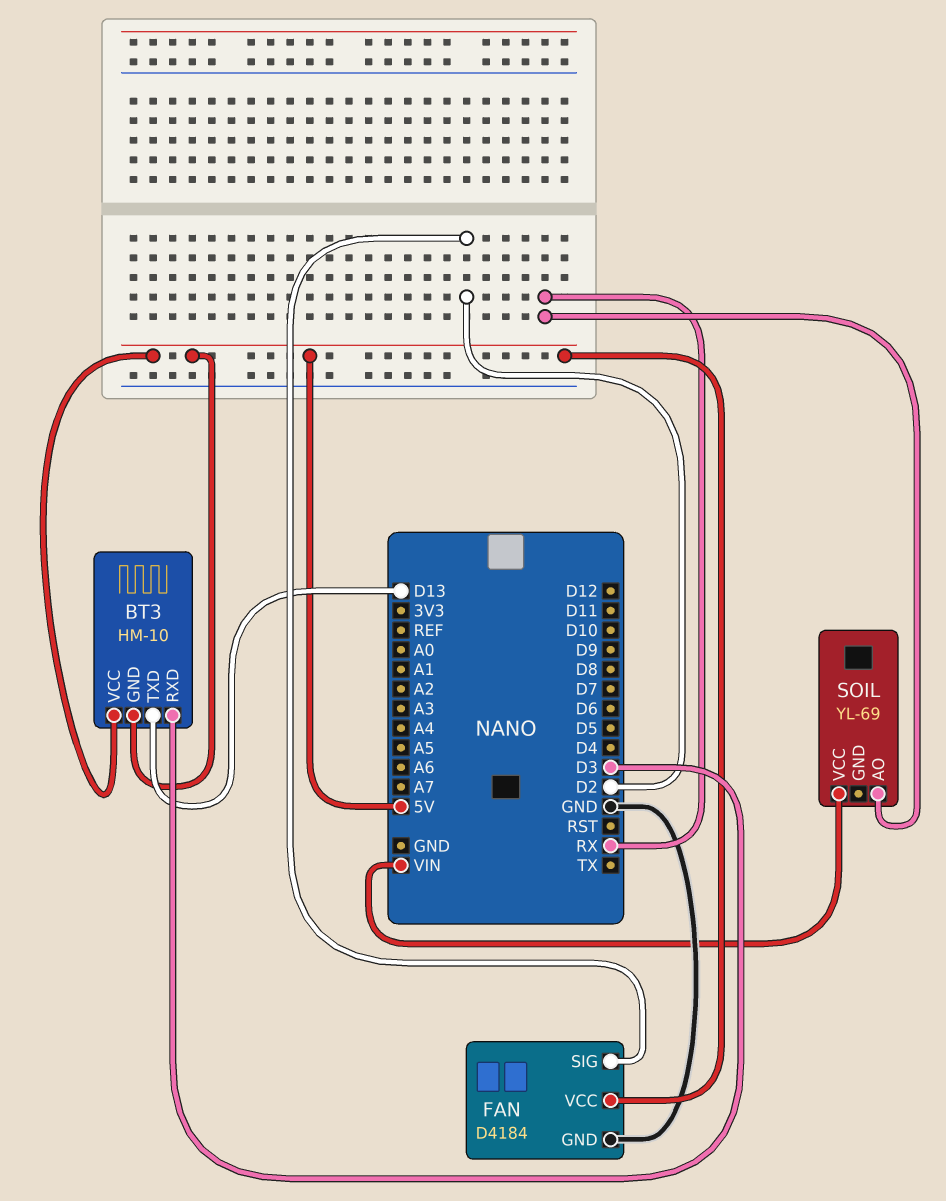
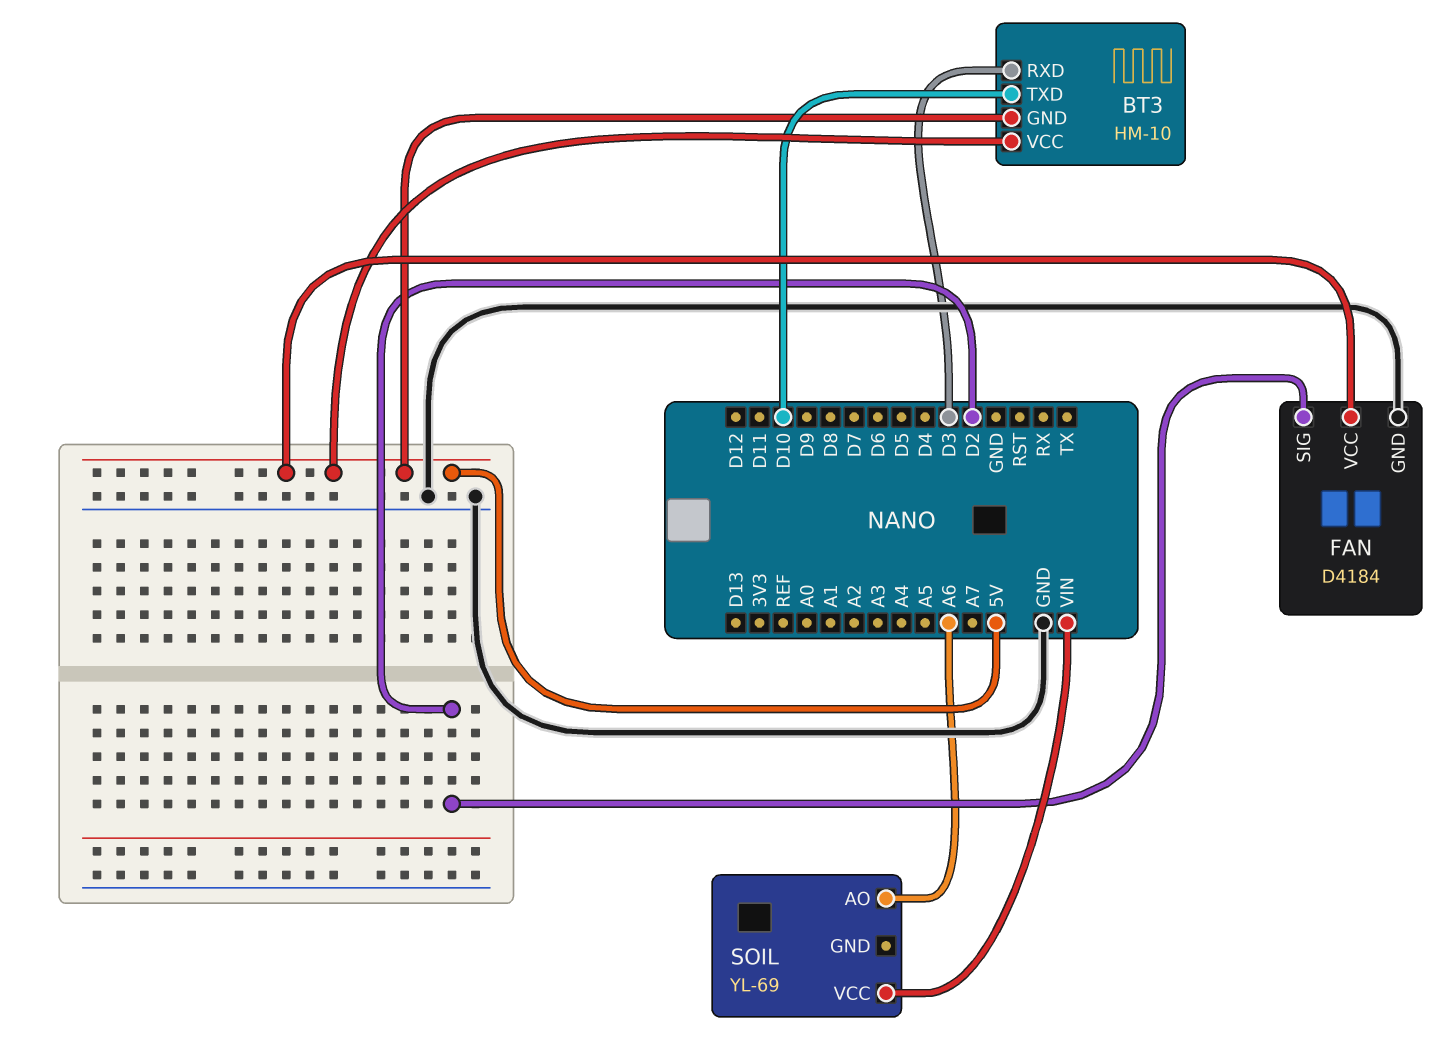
BT3 pin TXD: D13 -> D10
SOIL pin AO: RX -> A6

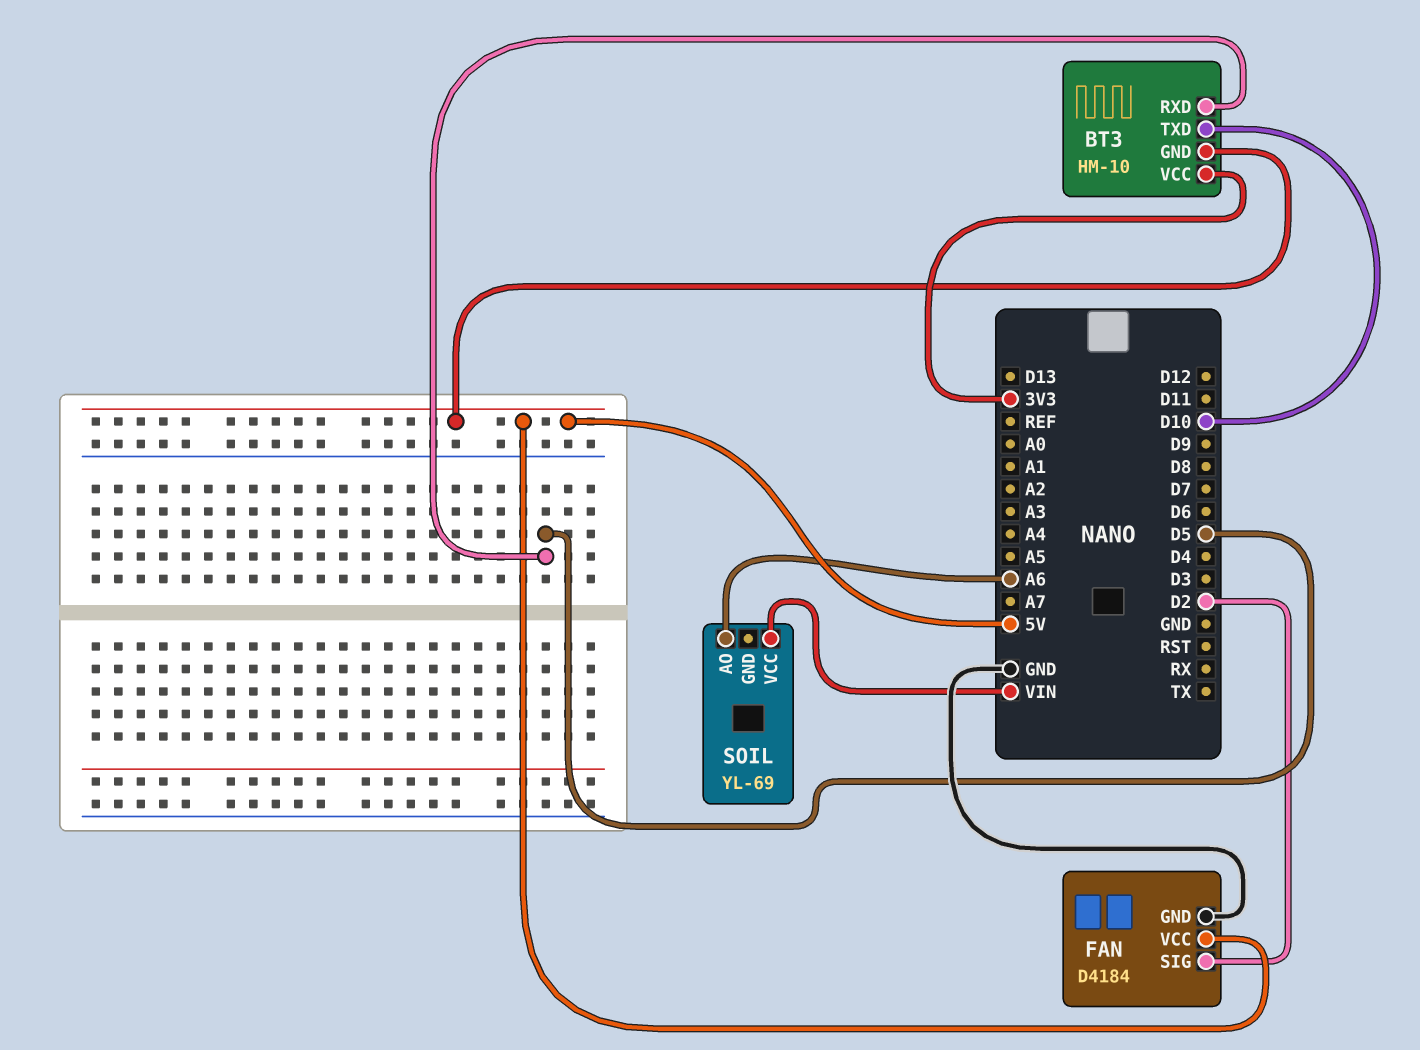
BT3 pin RXD: D3 -> D5
BT3 pin VCC: 5V -> 3V3

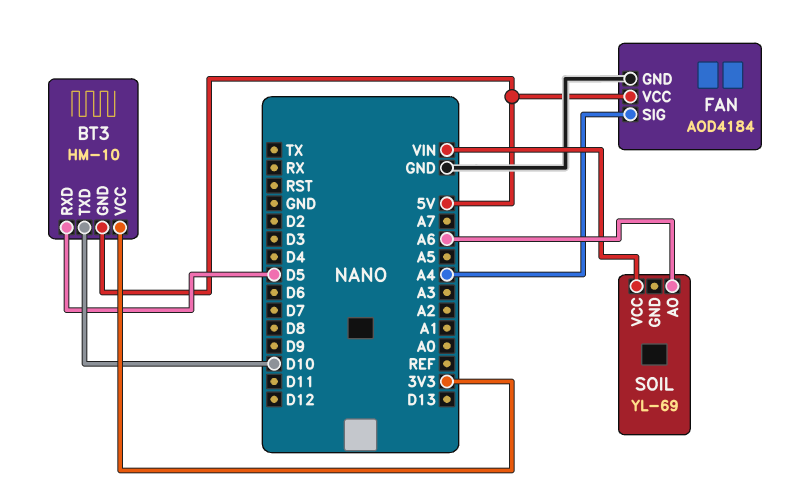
FAN: D4184 -> AOD4184
FAN pin SIG: D2 -> A4

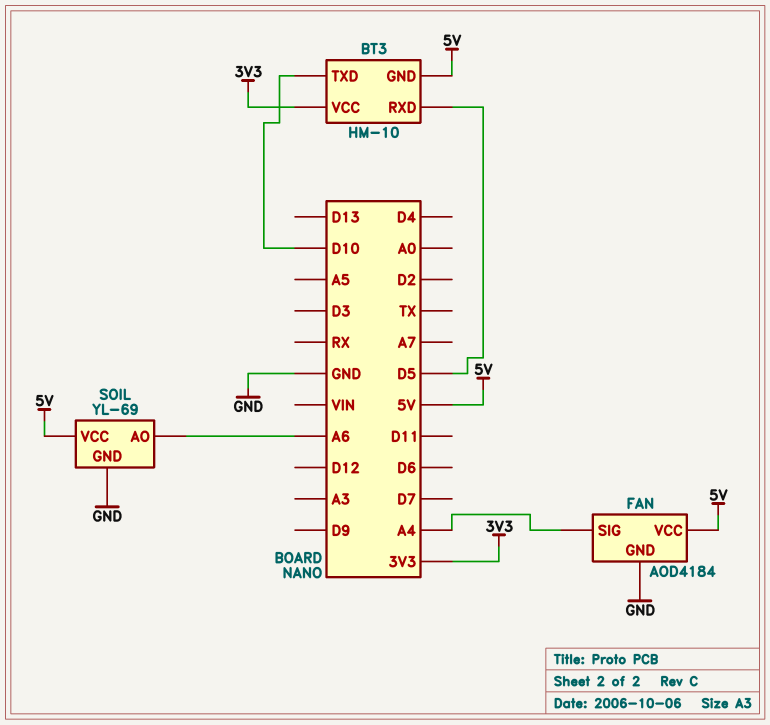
SOIL pin GND: none -> GND
SOIL pin VCC: VIN -> 5V

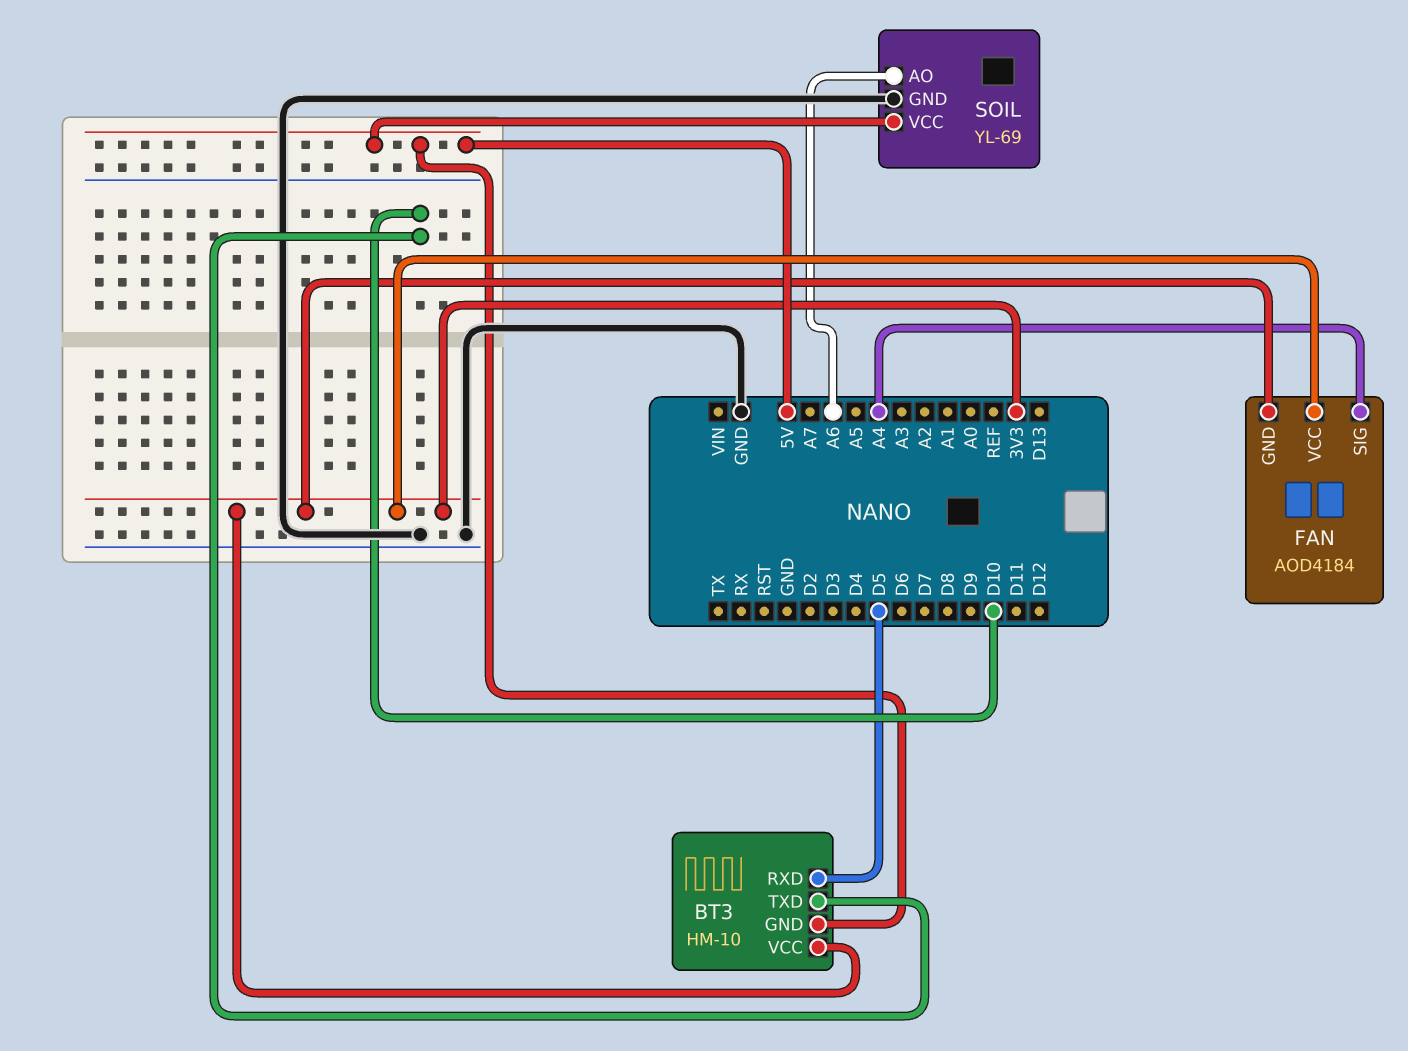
FAN pin GND: GND -> 3V3
FAN pin VCC: 5V -> 3V3

